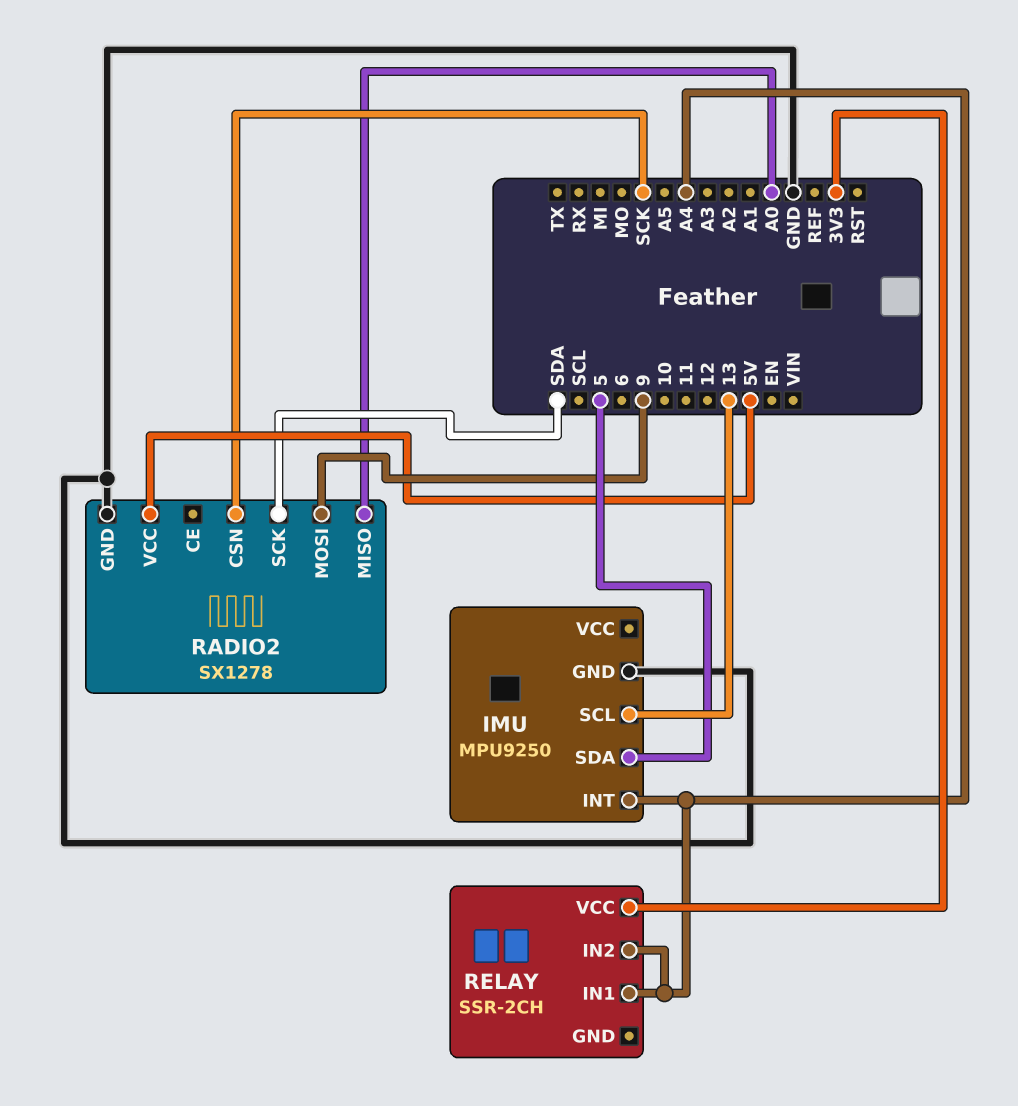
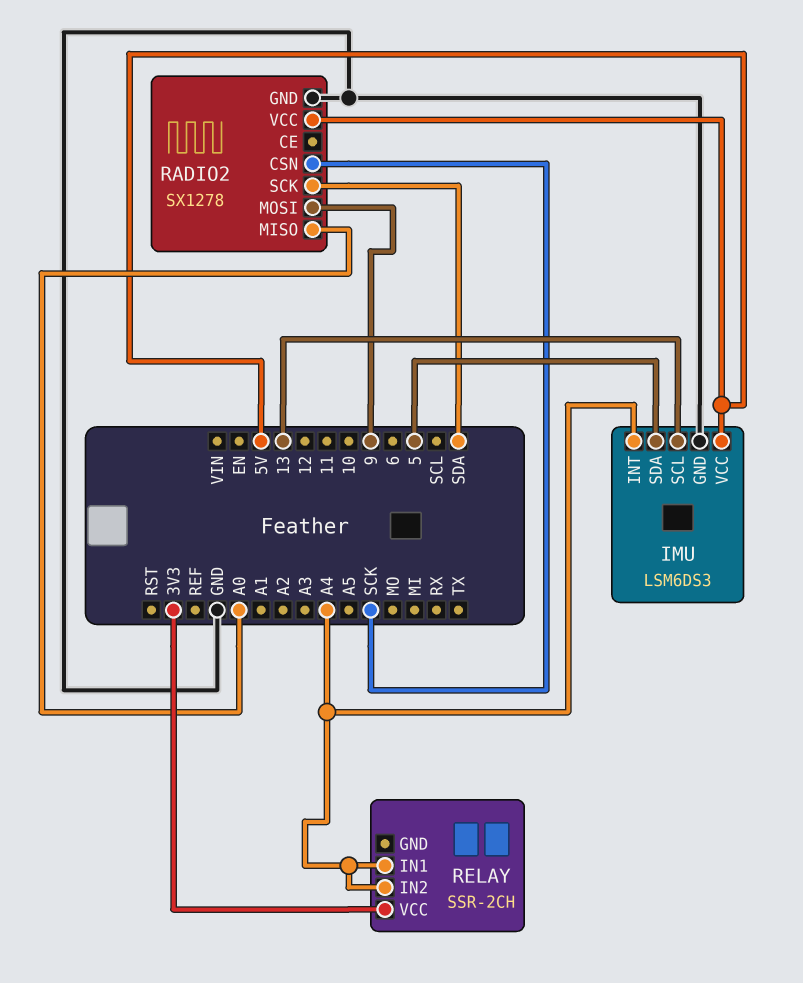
IMU: MPU9250 -> LSM6DS3
IMU pin VCC: none -> 5V

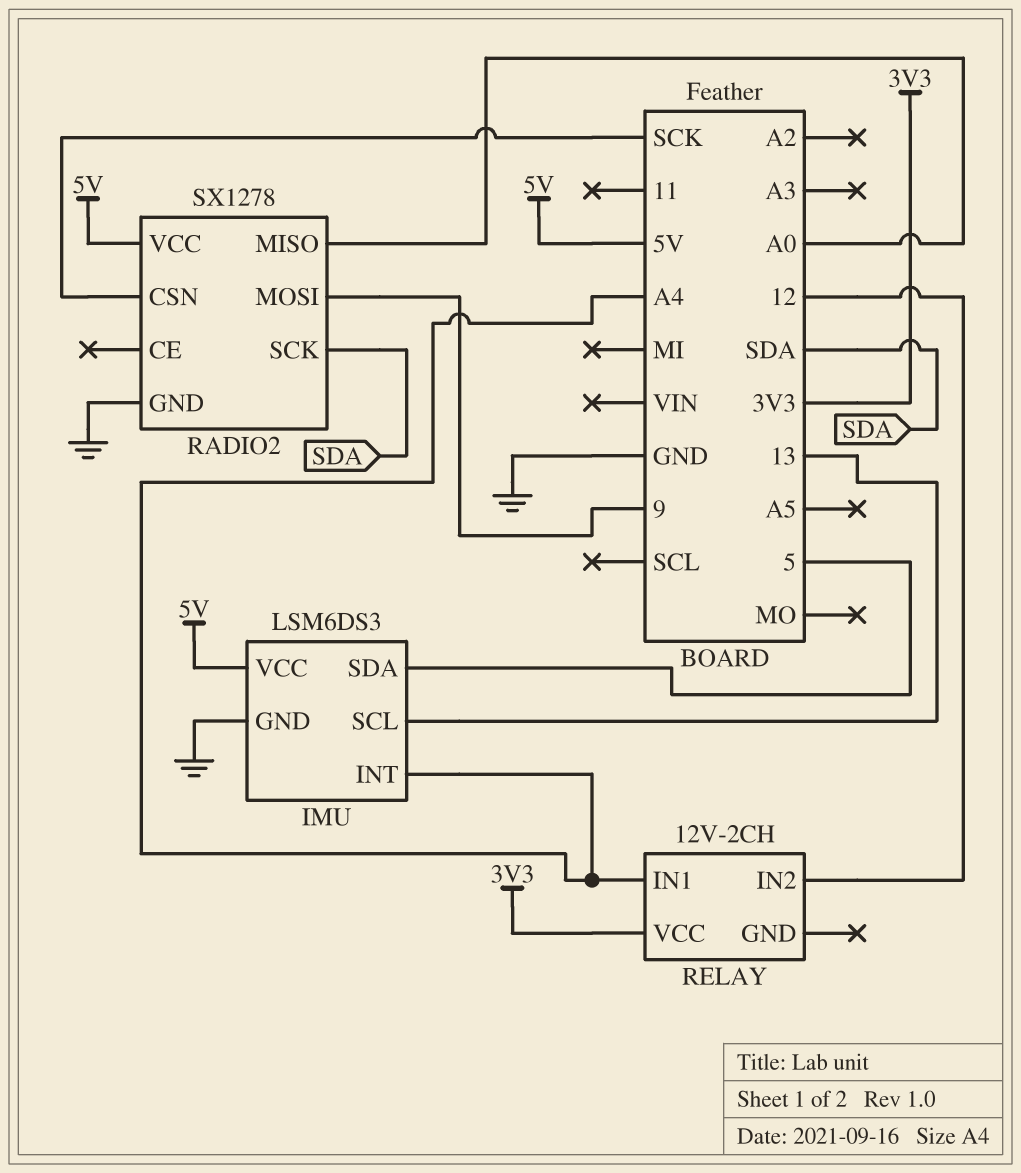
RELAY: SSR-2CH -> 12V-2CH
RELAY pin IN2: A4 -> 12

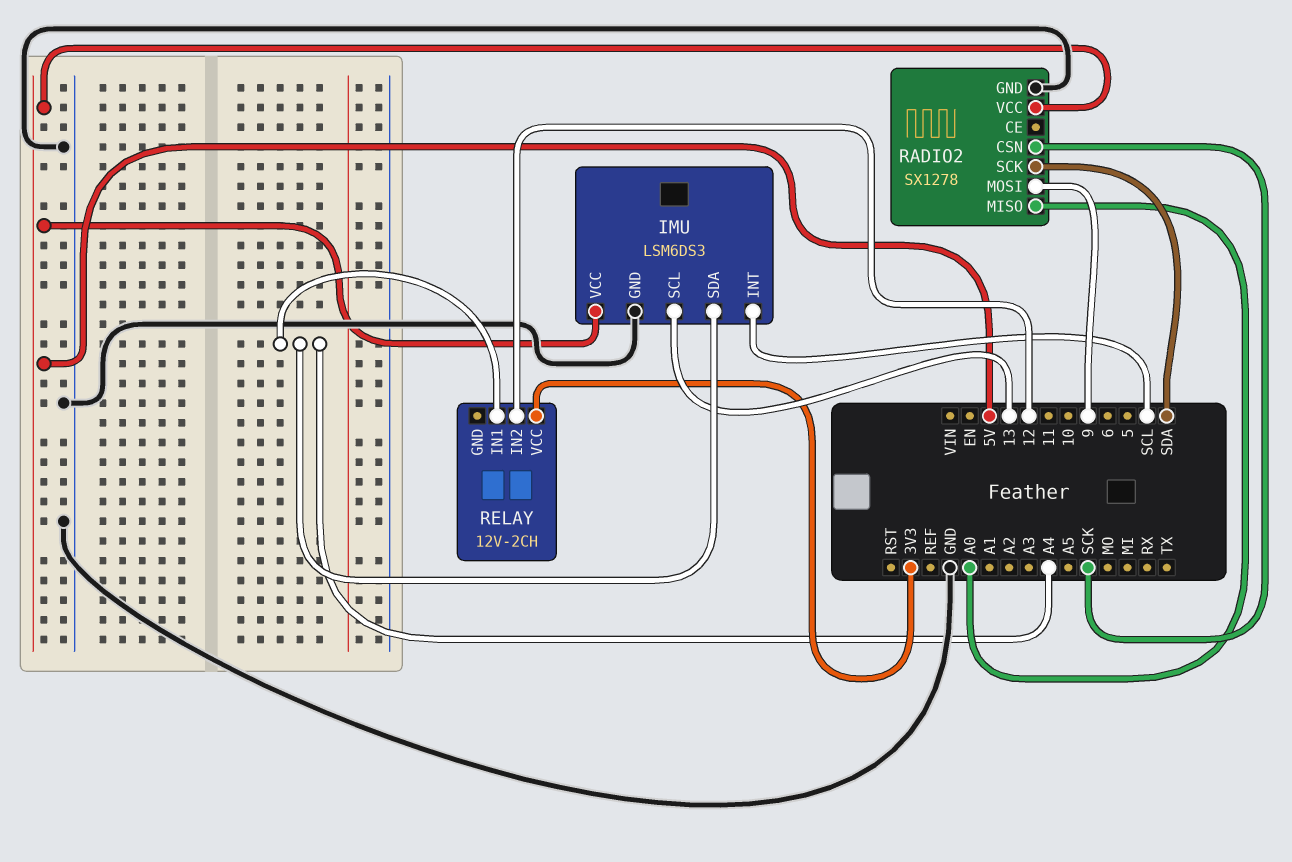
IMU pin INT: A4 -> SCL
IMU pin SDA: 5 -> A4

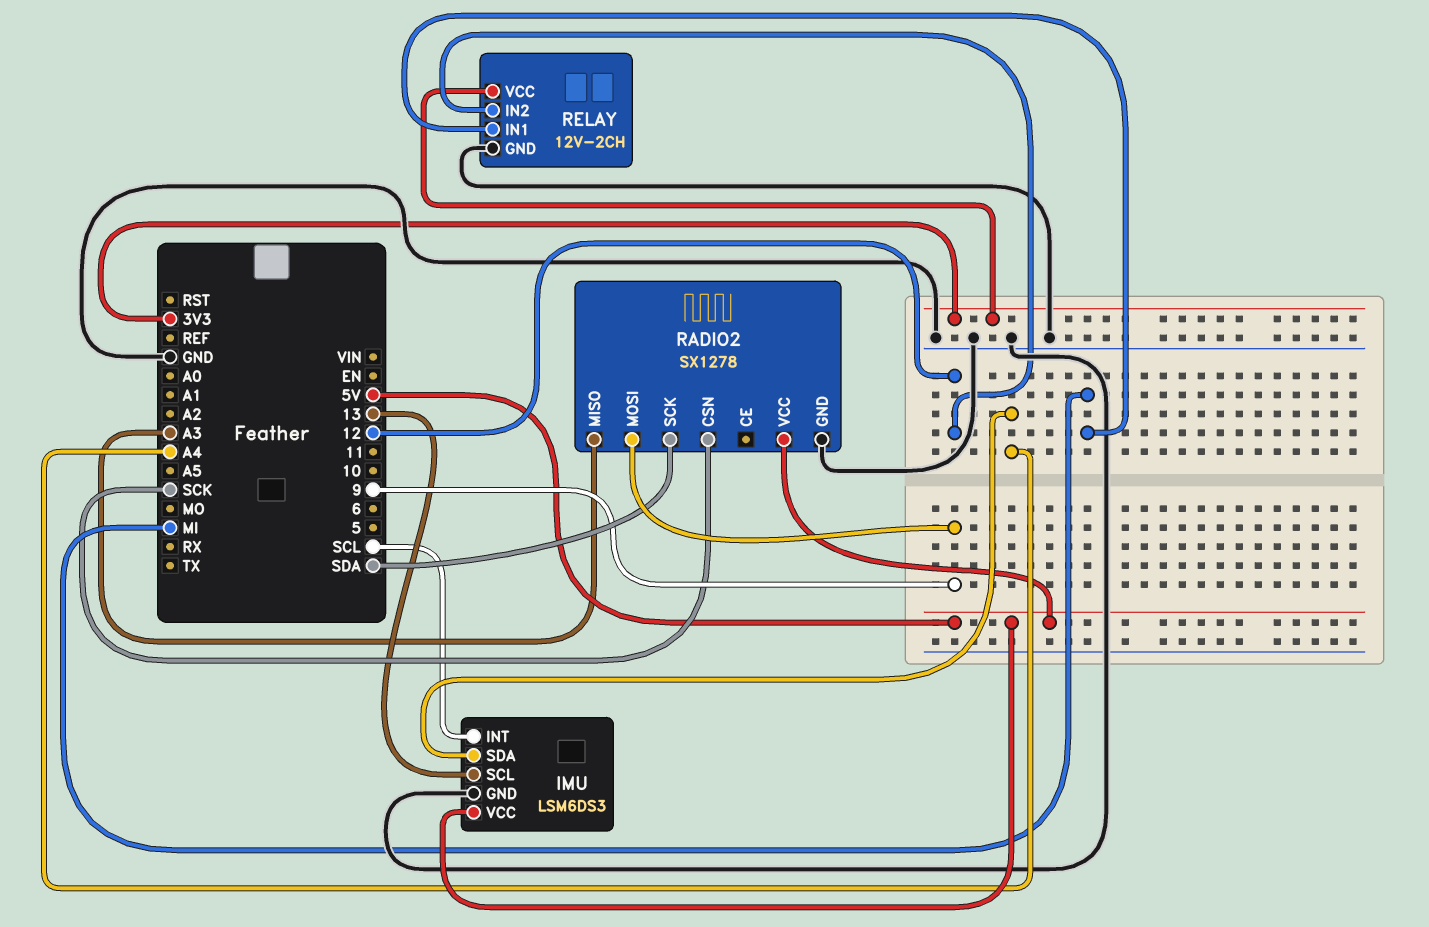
RADIO2 pin MISO: A0 -> A3
RELAY pin GND: none -> GND
RELAY pin IN1: A4 -> MI

